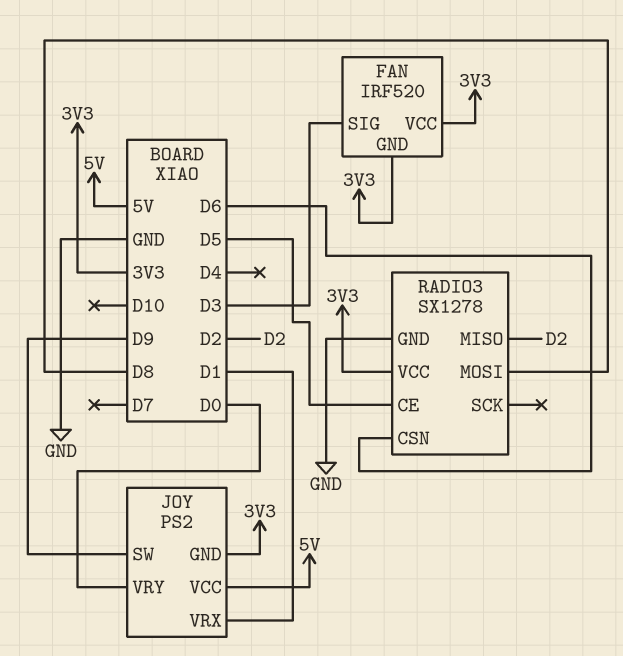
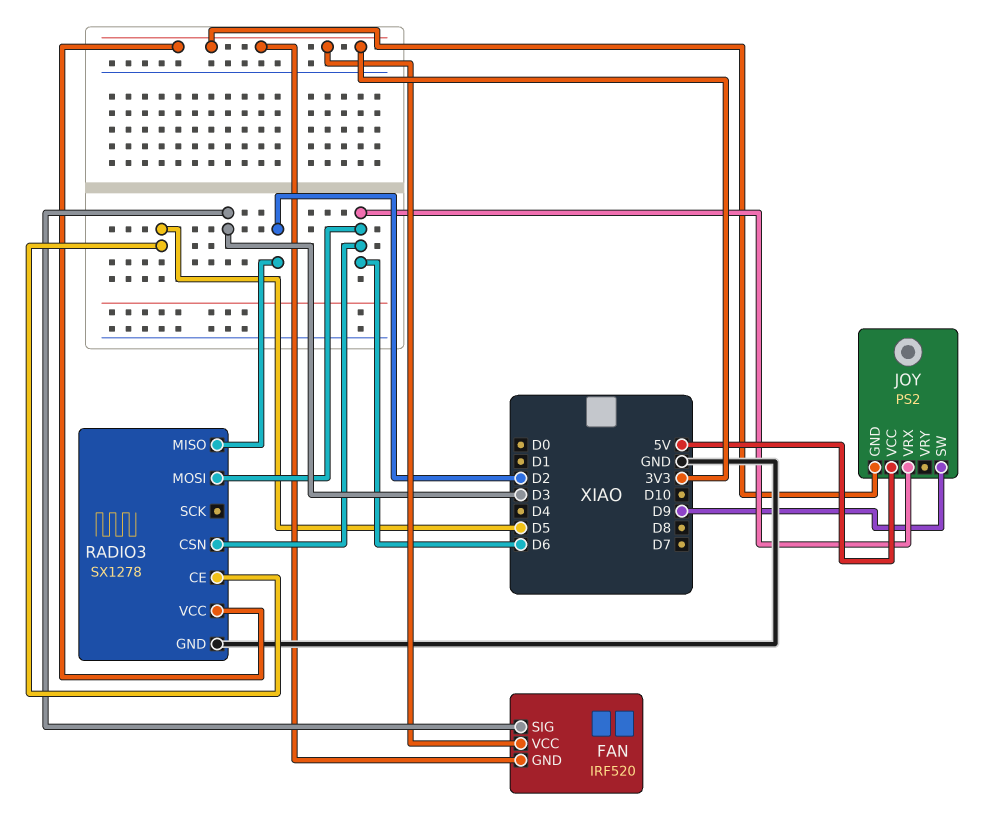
JOY pin VRX: D1 -> D6
JOY pin VRY: D0 -> none
RADIO3 pin MOSI: D8 -> D6

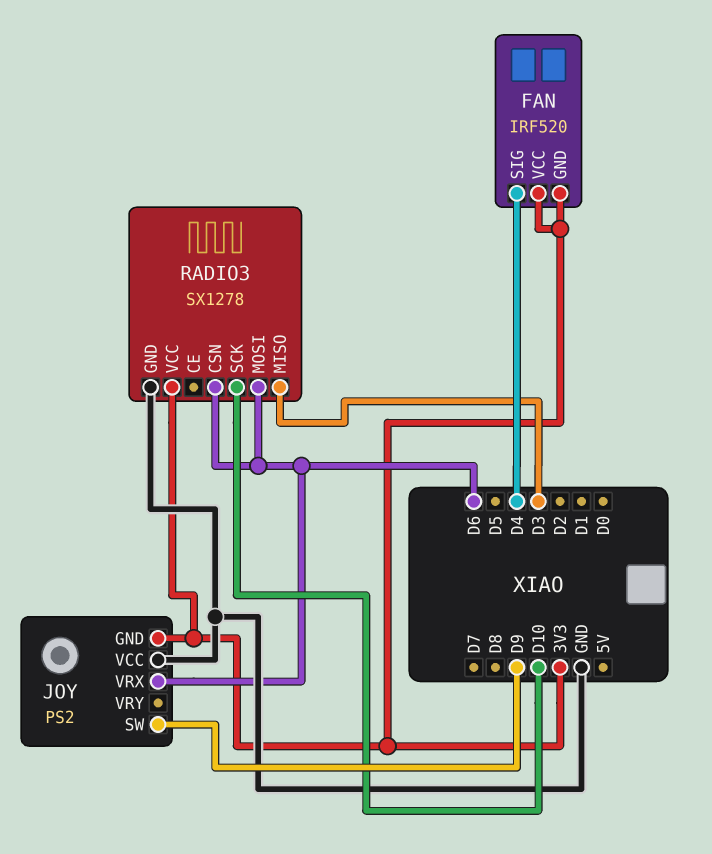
FAN pin SIG: D3 -> D4
JOY pin VCC: 5V -> GND
RADIO3 pin CE: D5 -> none
RADIO3 pin MISO: D2 -> D3
RADIO3 pin SCK: none -> D10

